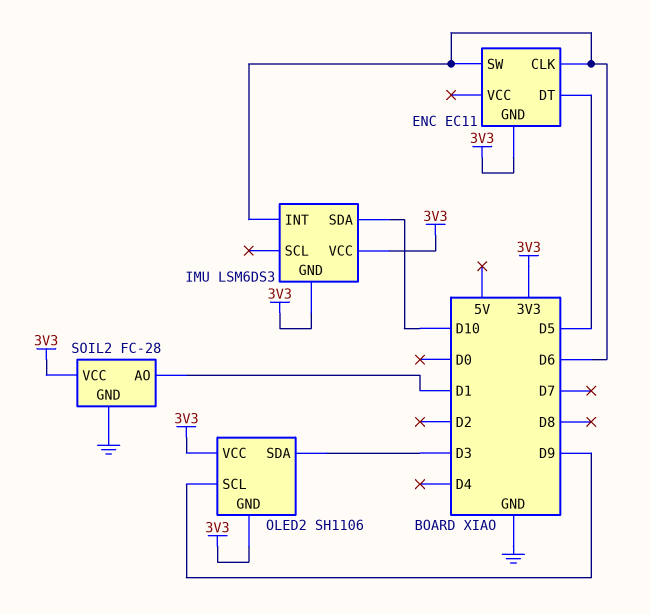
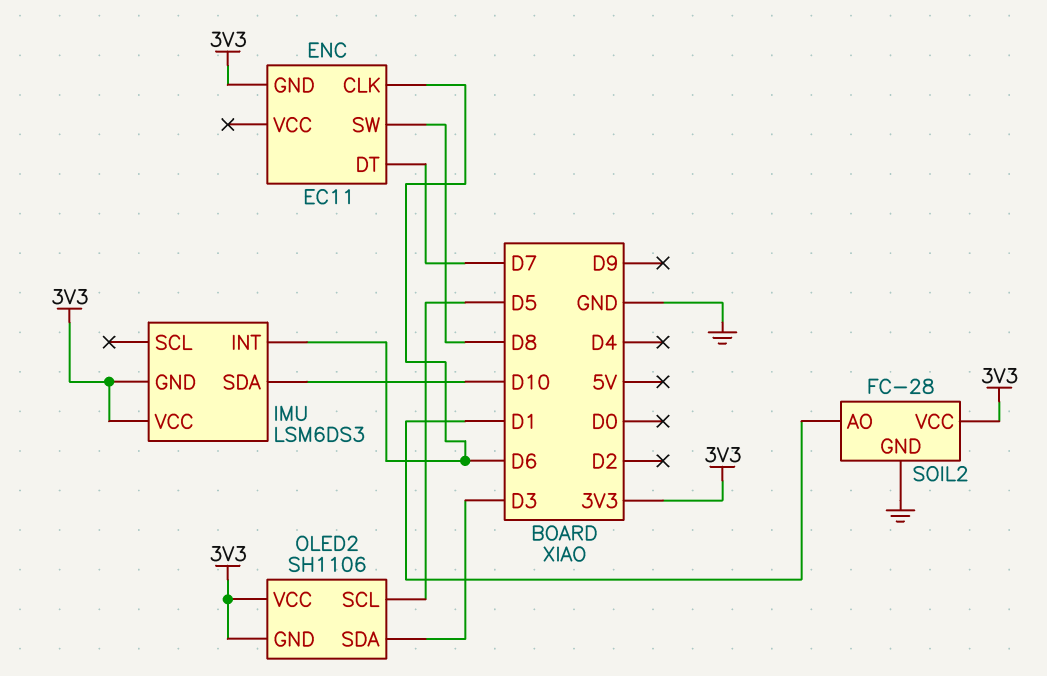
ENC pin DT: D5 -> D7
ENC pin SW: D6 -> D8
OLED2 pin SCL: D9 -> D5

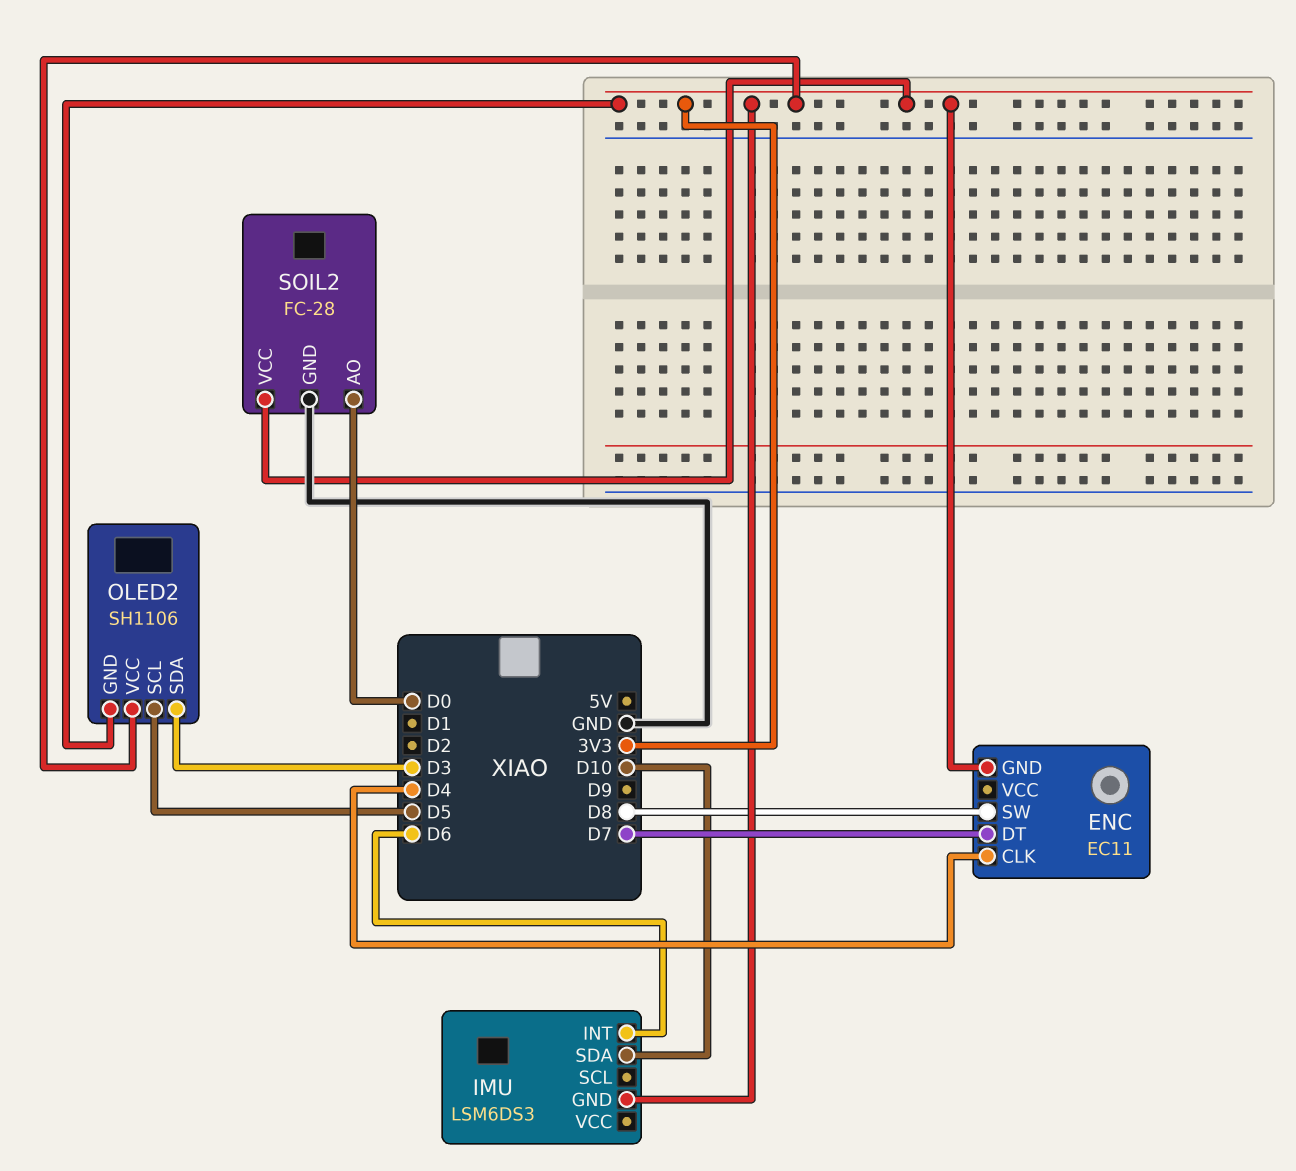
ENC pin CLK: D6 -> D4
IMU pin VCC: 3V3 -> none
SOIL2 pin AO: D1 -> D0

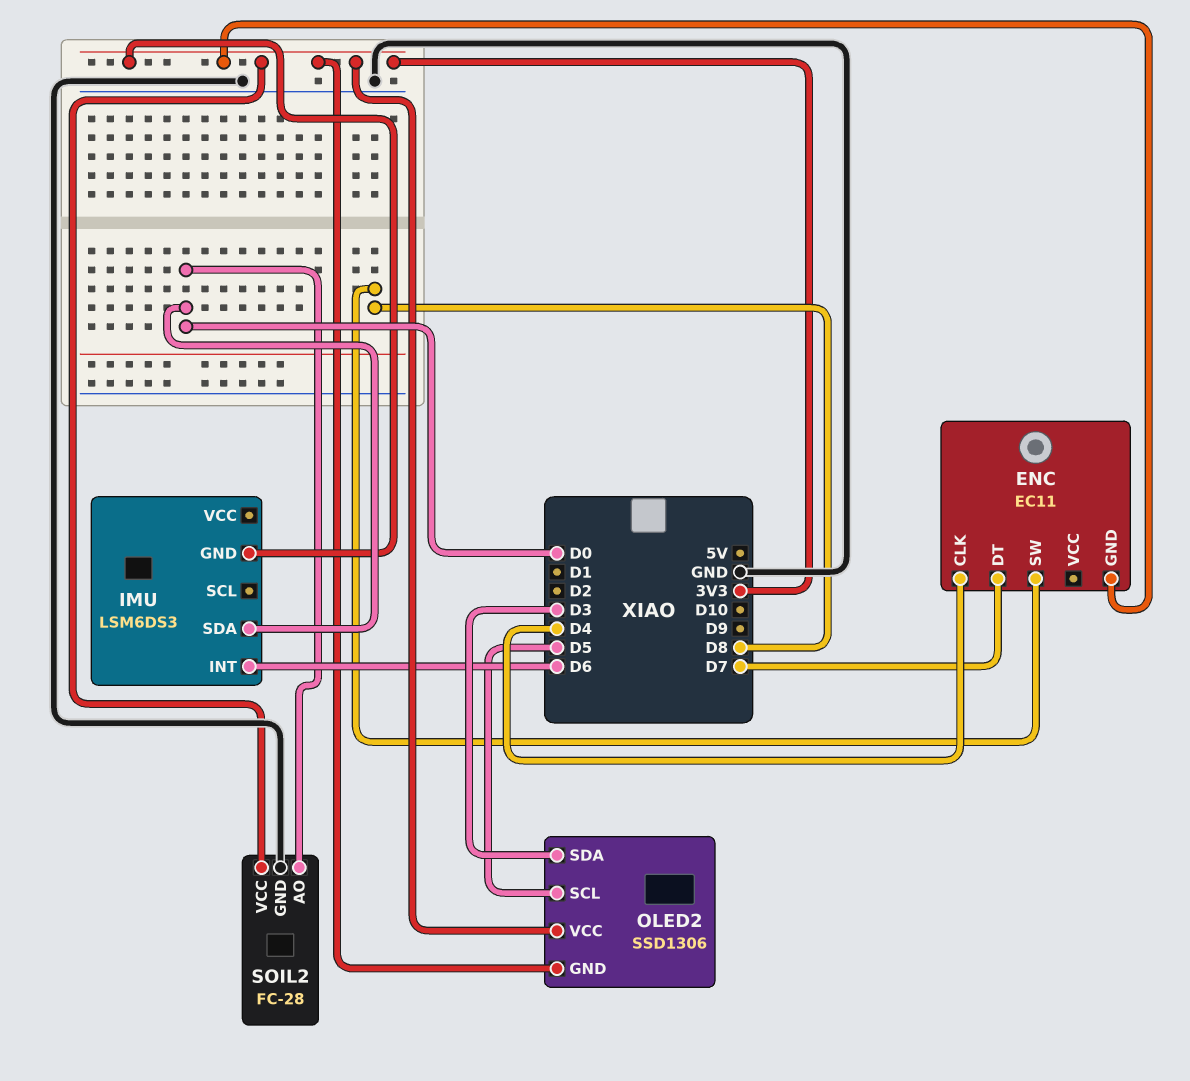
IMU pin SDA: D10 -> D0
OLED2: SH1106 -> SSD1306

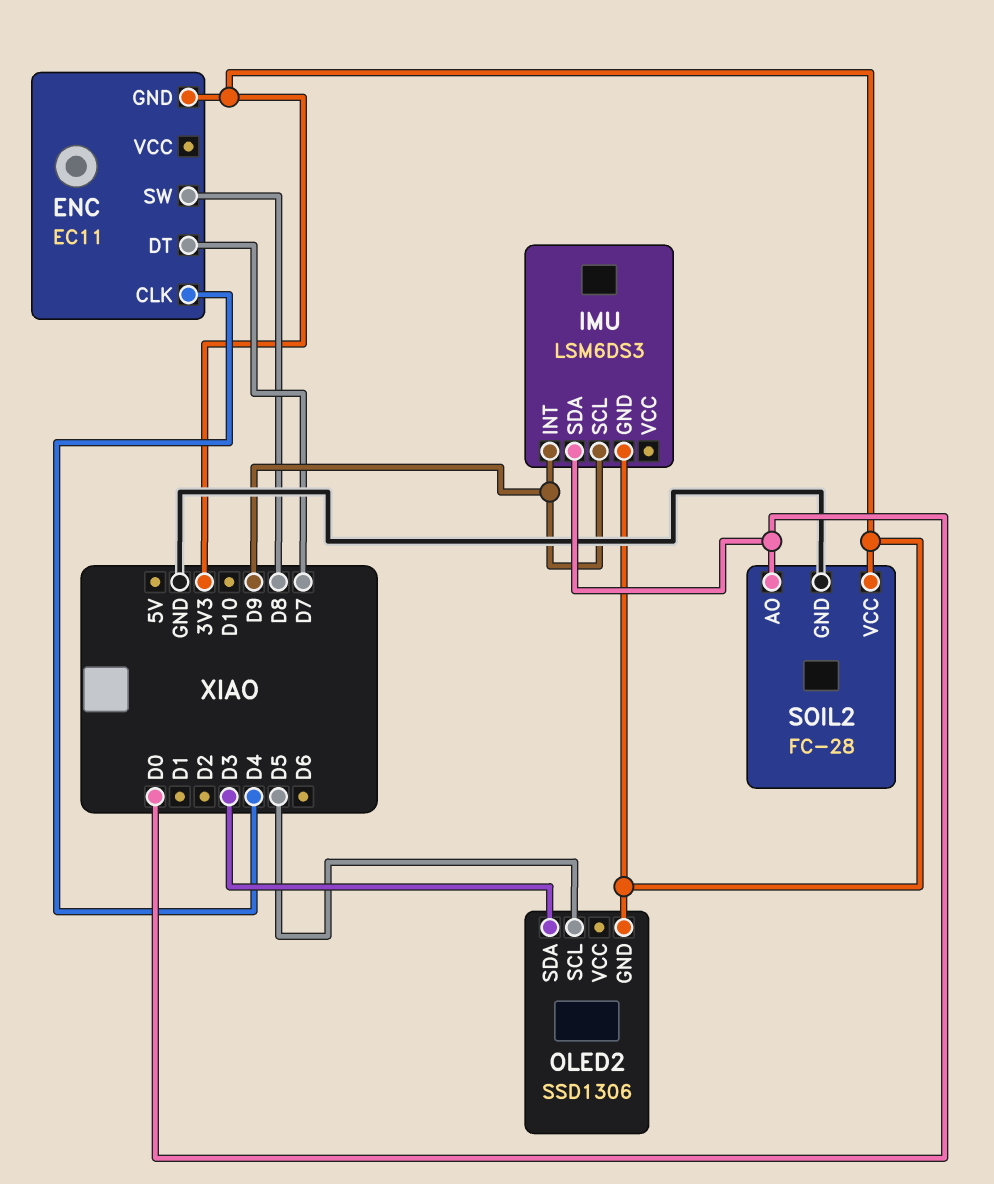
IMU pin INT: D6 -> D9
IMU pin SCL: none -> D9
OLED2 pin VCC: 3V3 -> none

